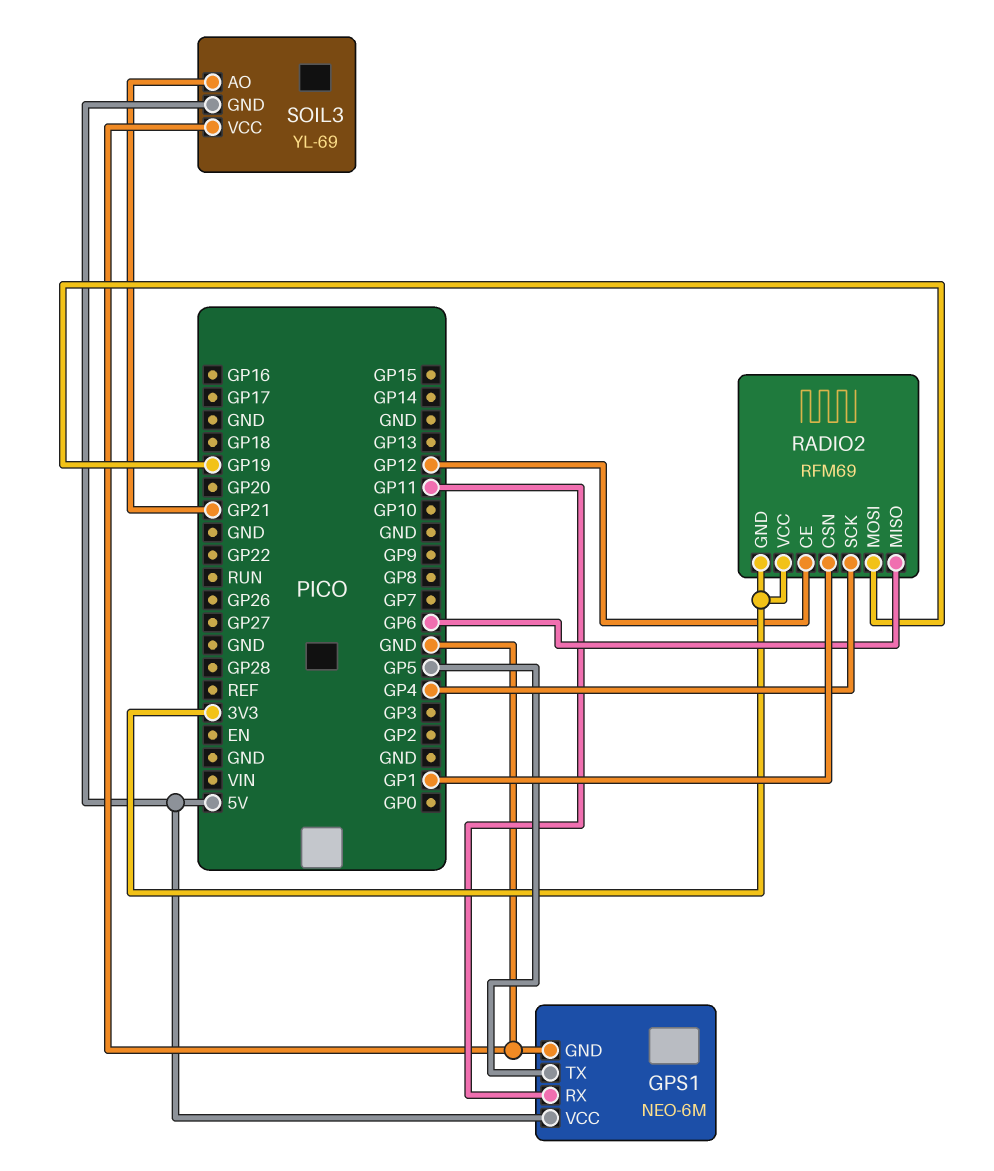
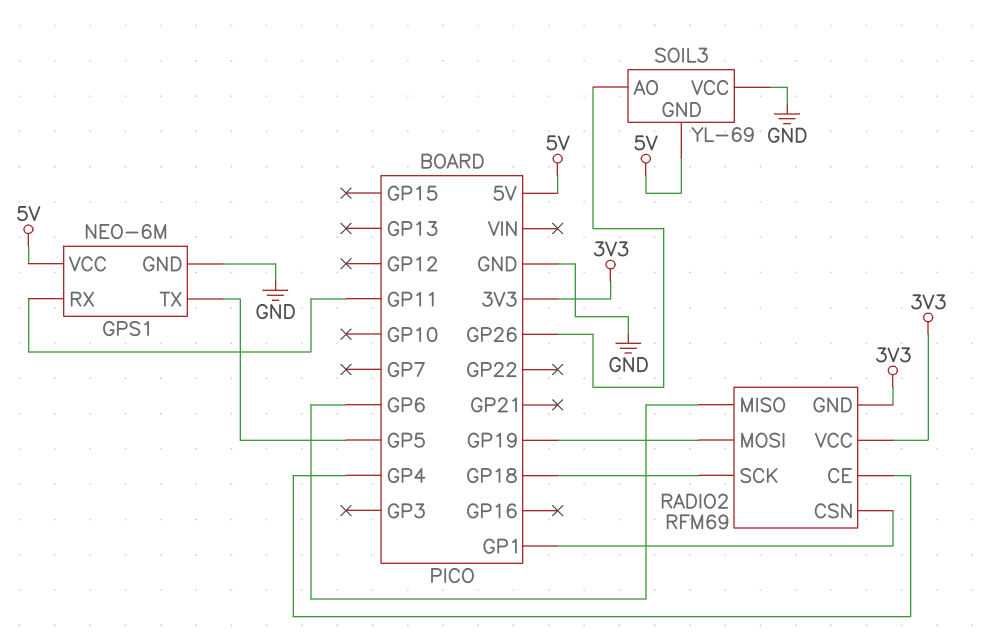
RADIO2 pin CE: GP12 -> GP4
RADIO2 pin SCK: GP4 -> GP18
SOIL3 pin AO: GP21 -> GP26

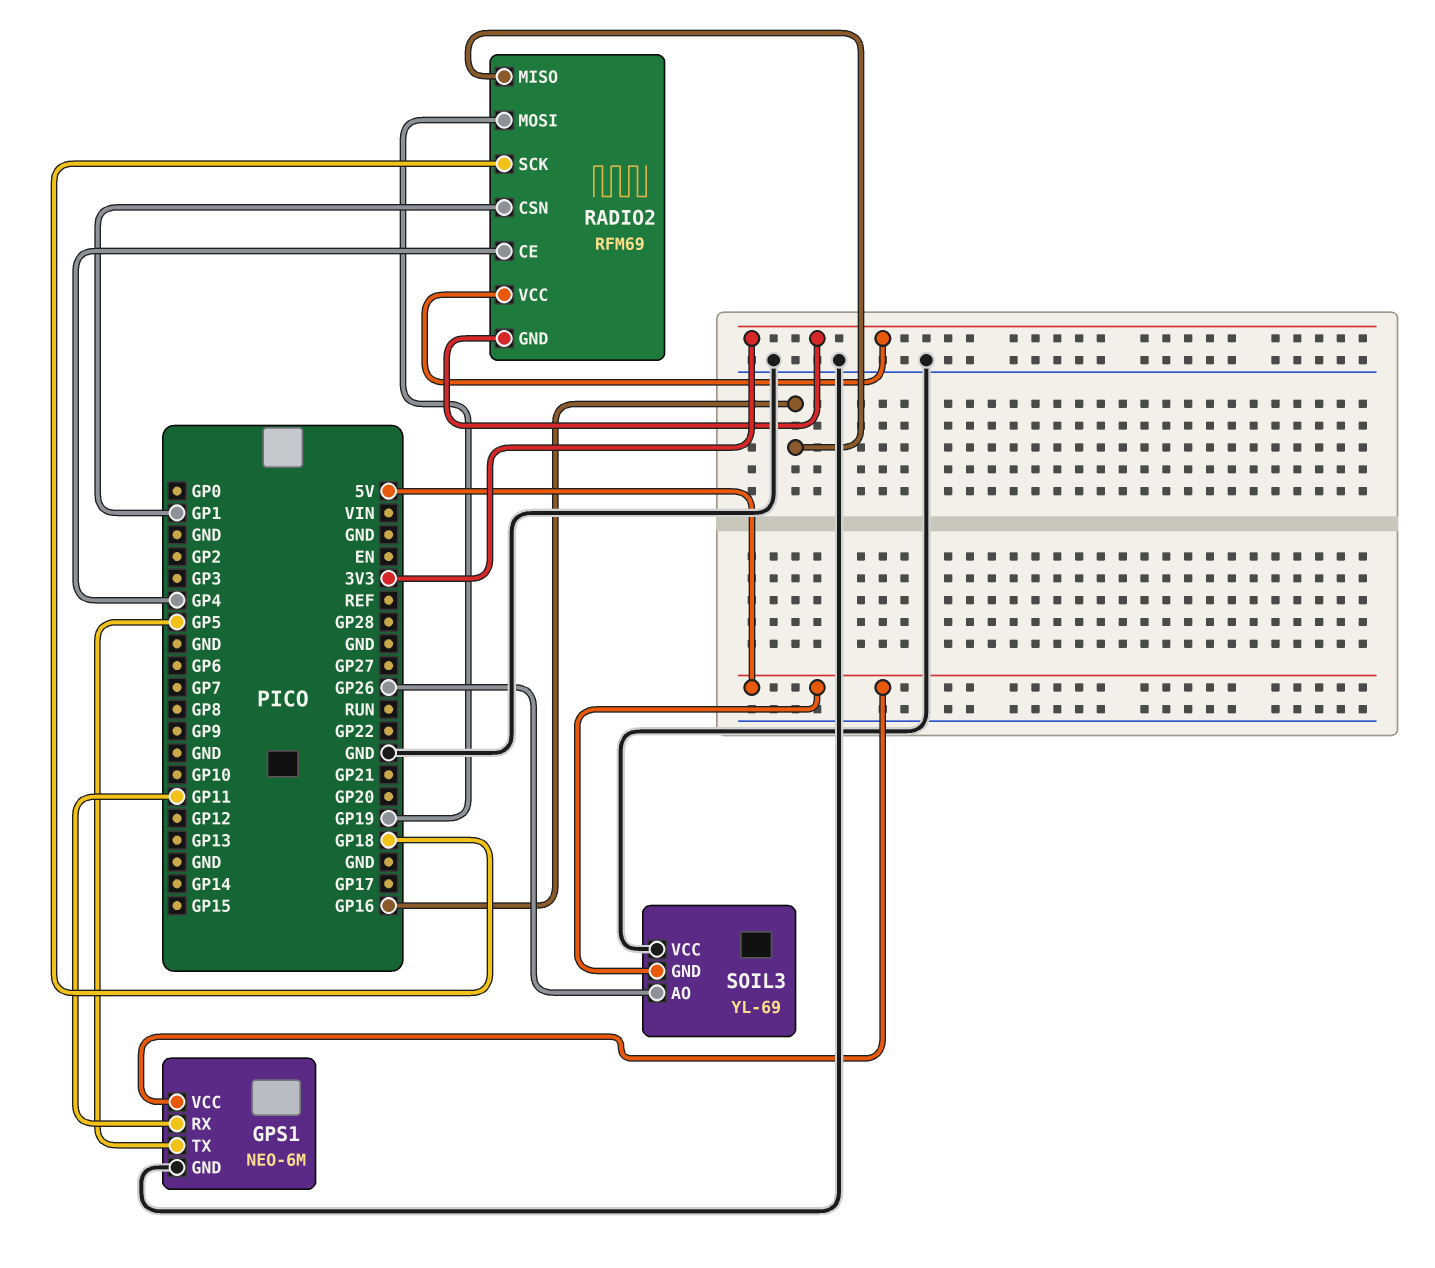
RADIO2 pin MISO: GP6 -> GP16

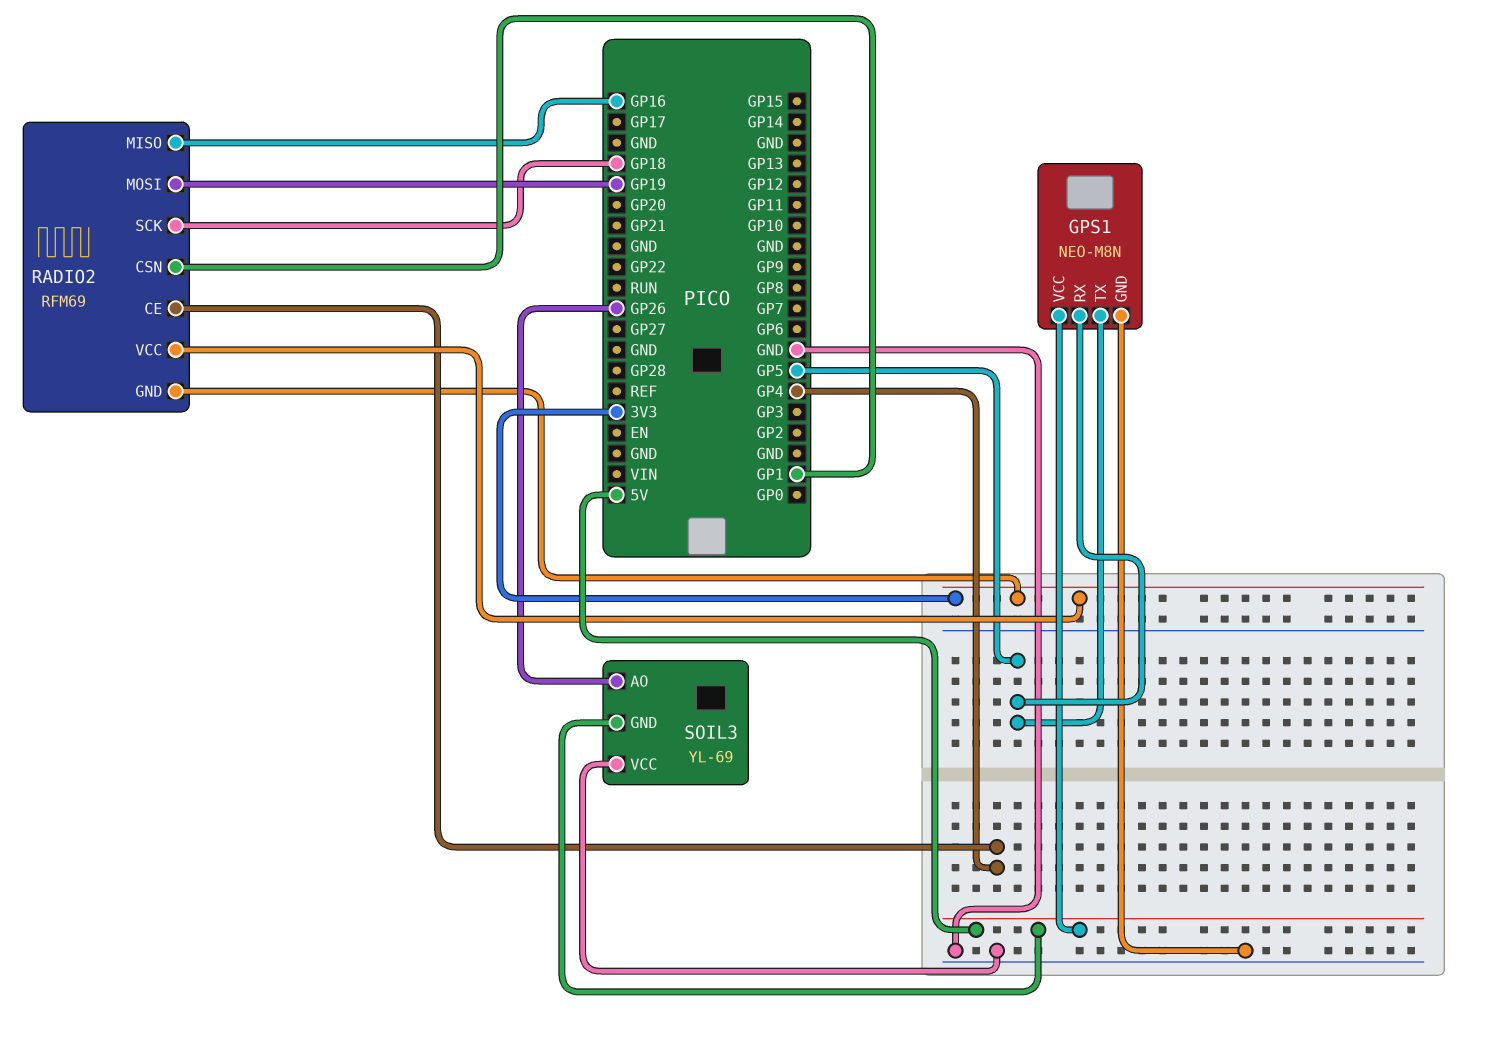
GPS1: NEO-6M -> NEO-M8N
GPS1 pin RX: GP11 -> GP5

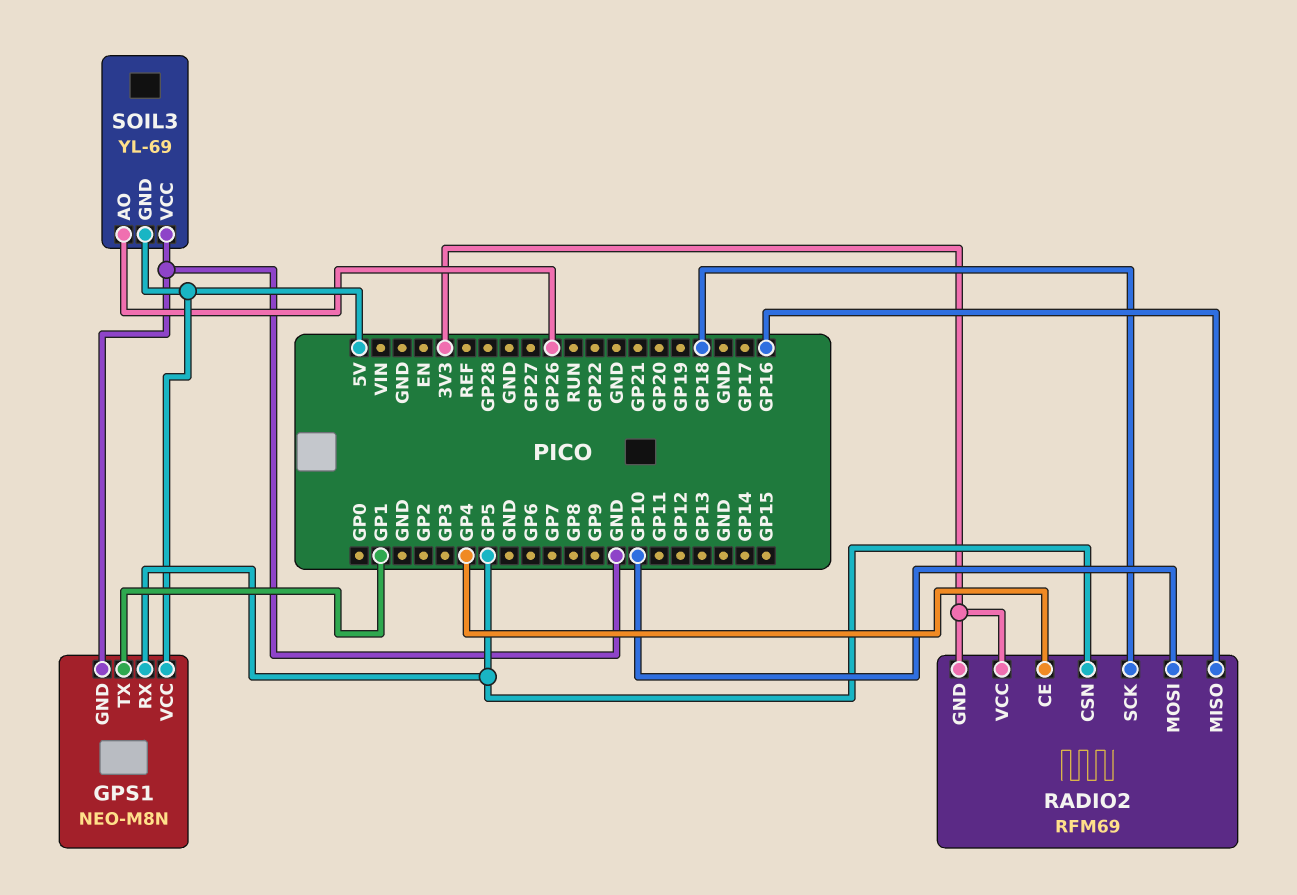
GPS1 pin TX: GP5 -> GP1
RADIO2 pin CSN: GP1 -> GP5
RADIO2 pin MOSI: GP19 -> GP10

